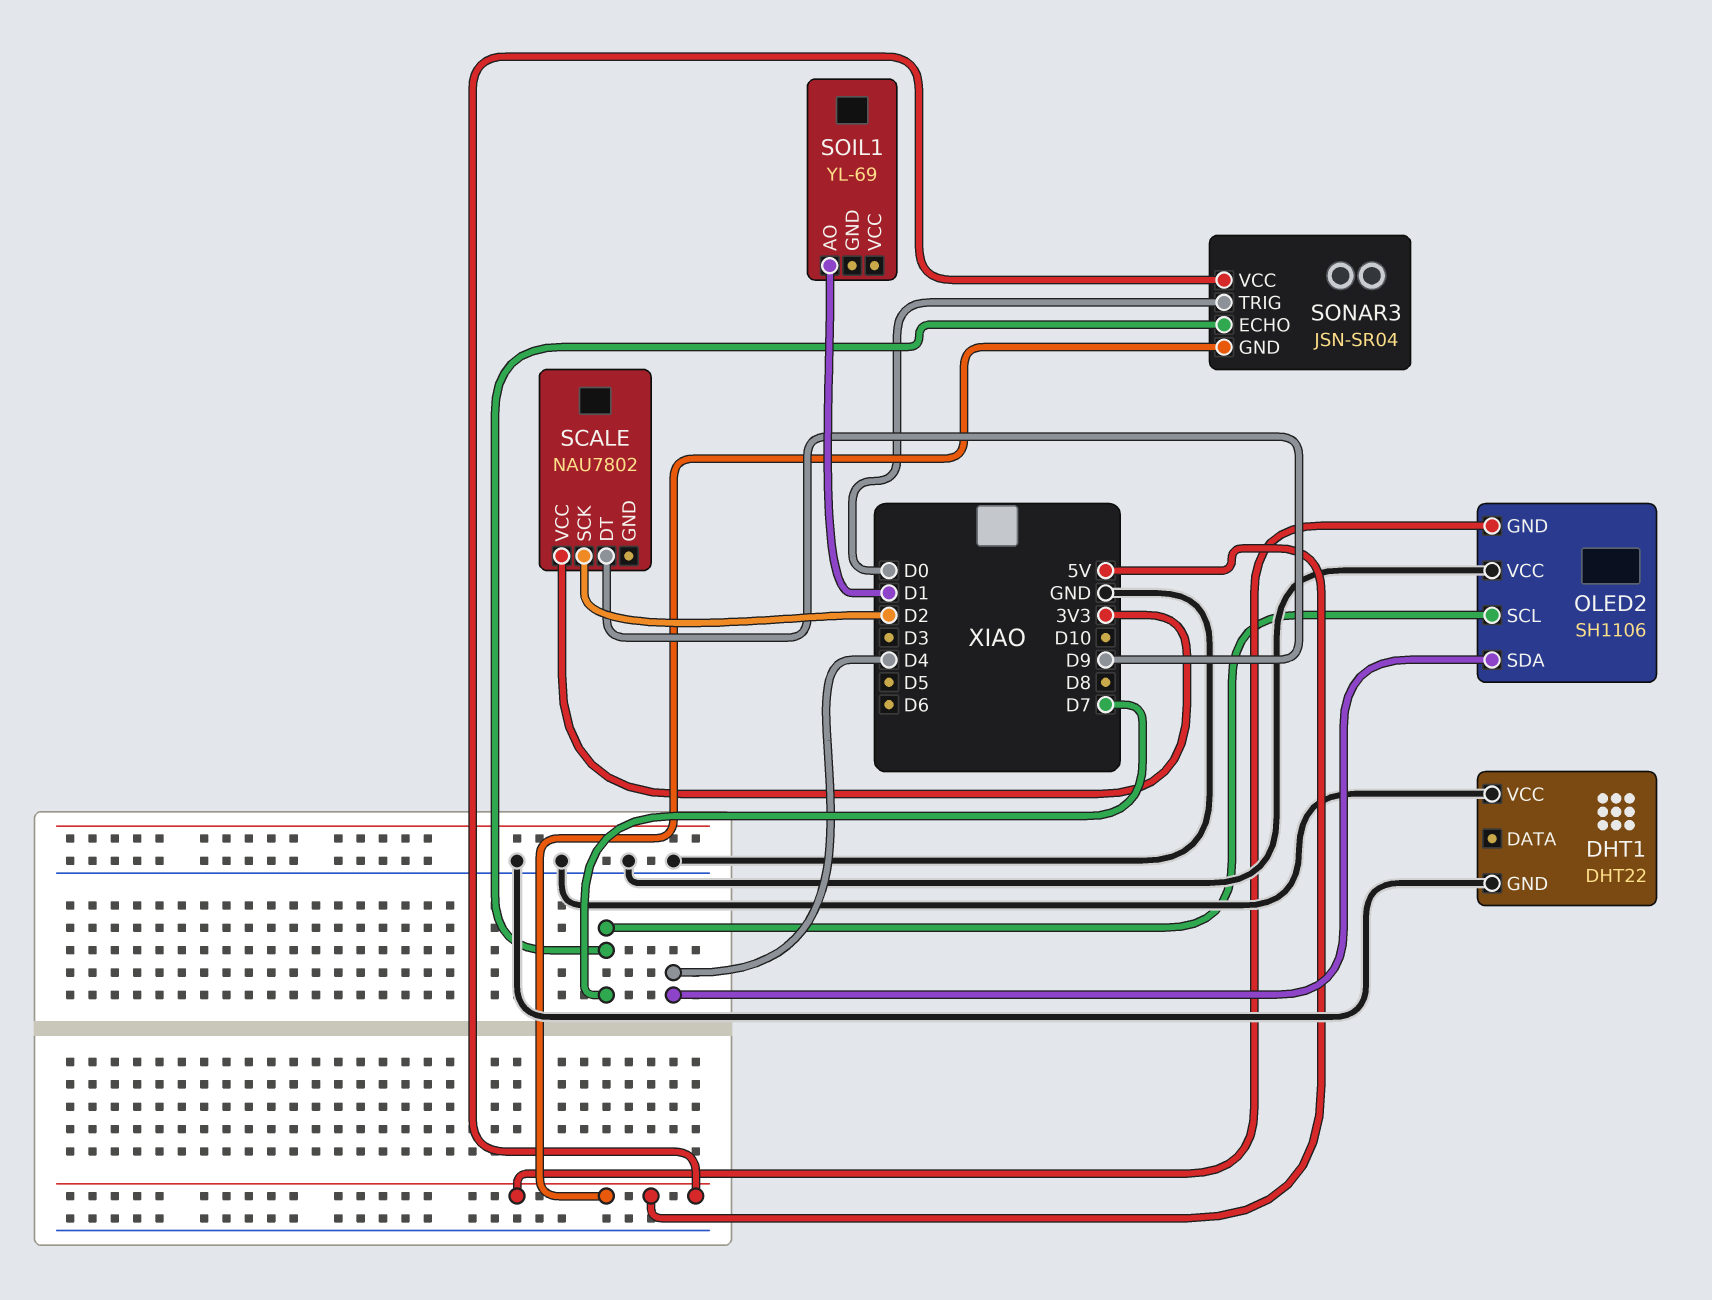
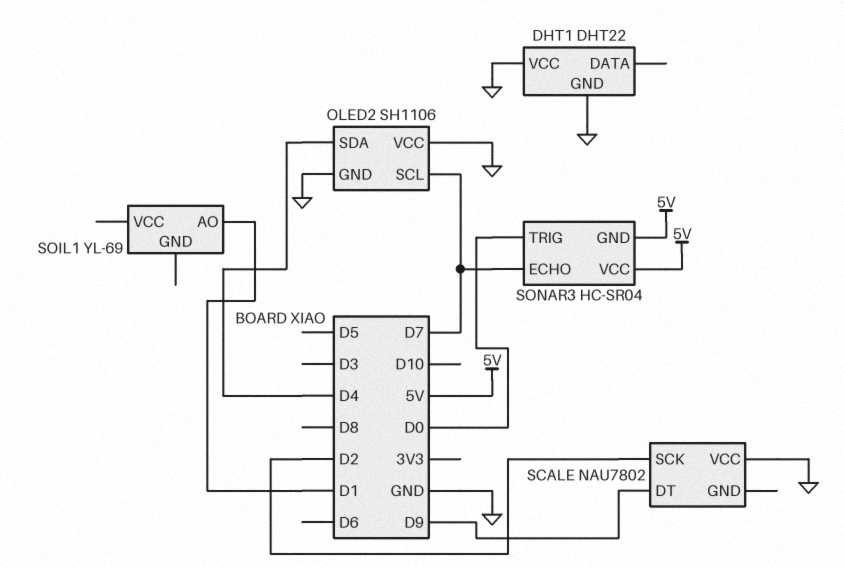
OLED2 pin GND: 5V -> GND
SCALE pin VCC: 3V3 -> GND
SONAR3: JSN-SR04 -> HC-SR04

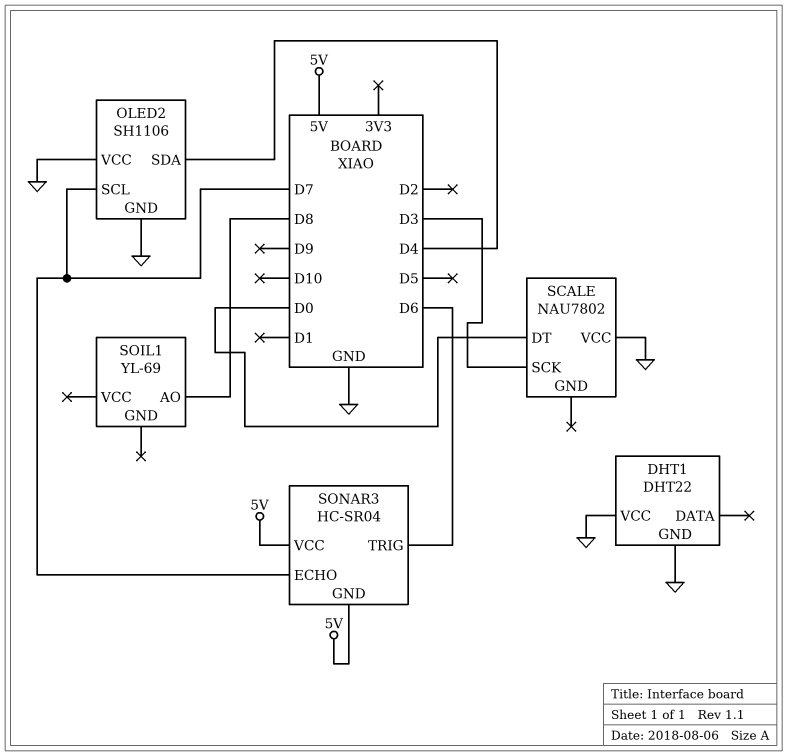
SCALE pin DT: D9 -> D0
SCALE pin SCK: D2 -> D3
SOIL1 pin AO: D1 -> D8
SONAR3 pin TRIG: D0 -> D6

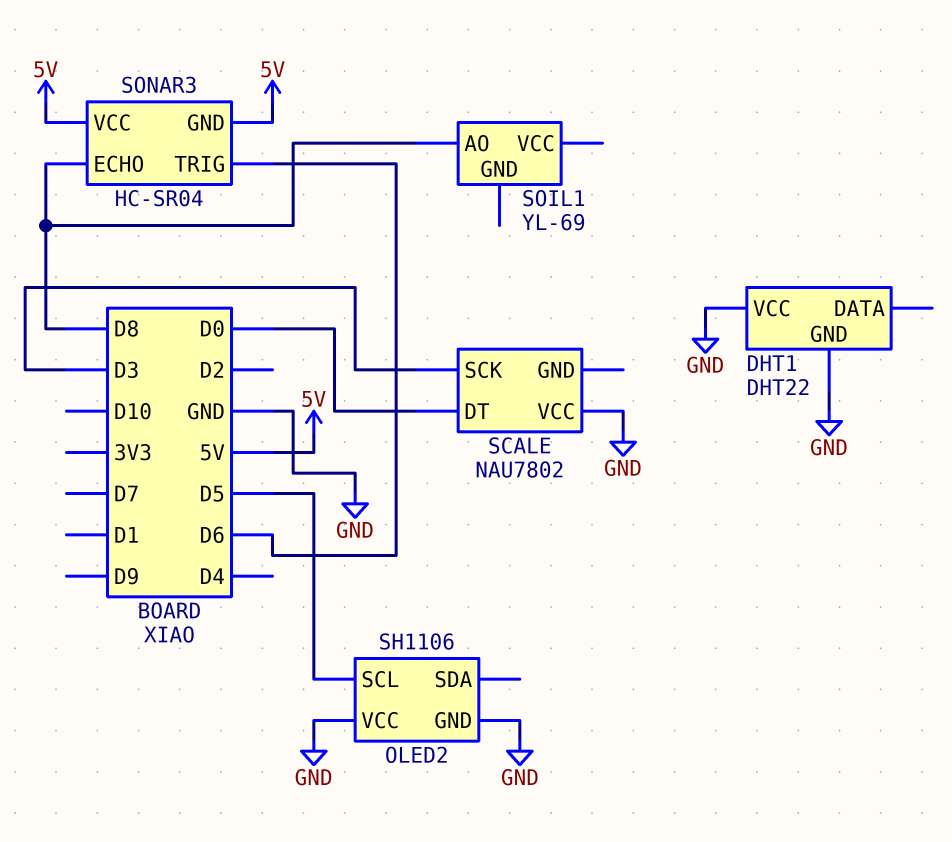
OLED2 pin SCL: D7 -> D5
OLED2 pin SDA: D4 -> none
SONAR3 pin ECHO: D7 -> D8

